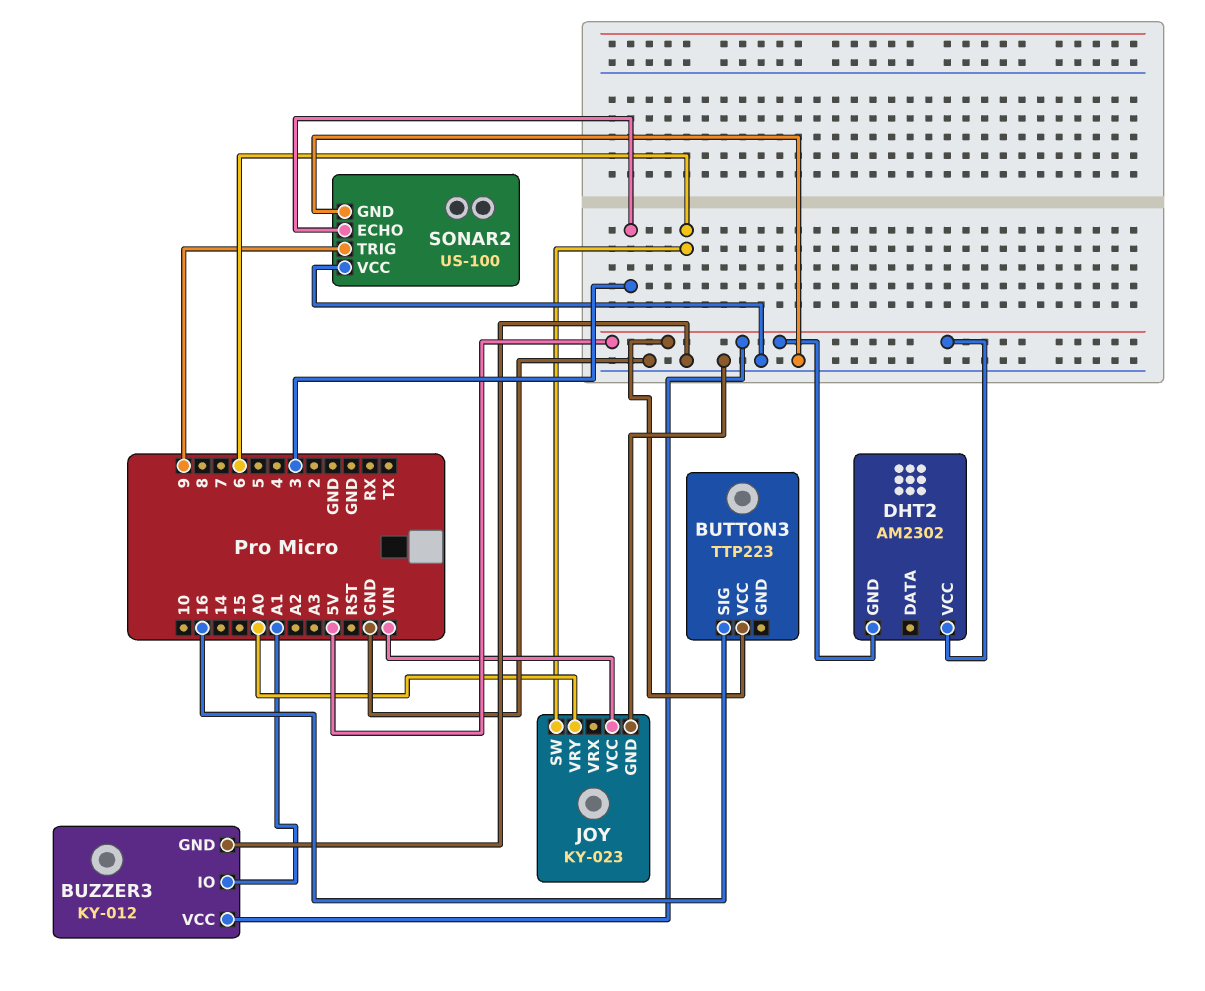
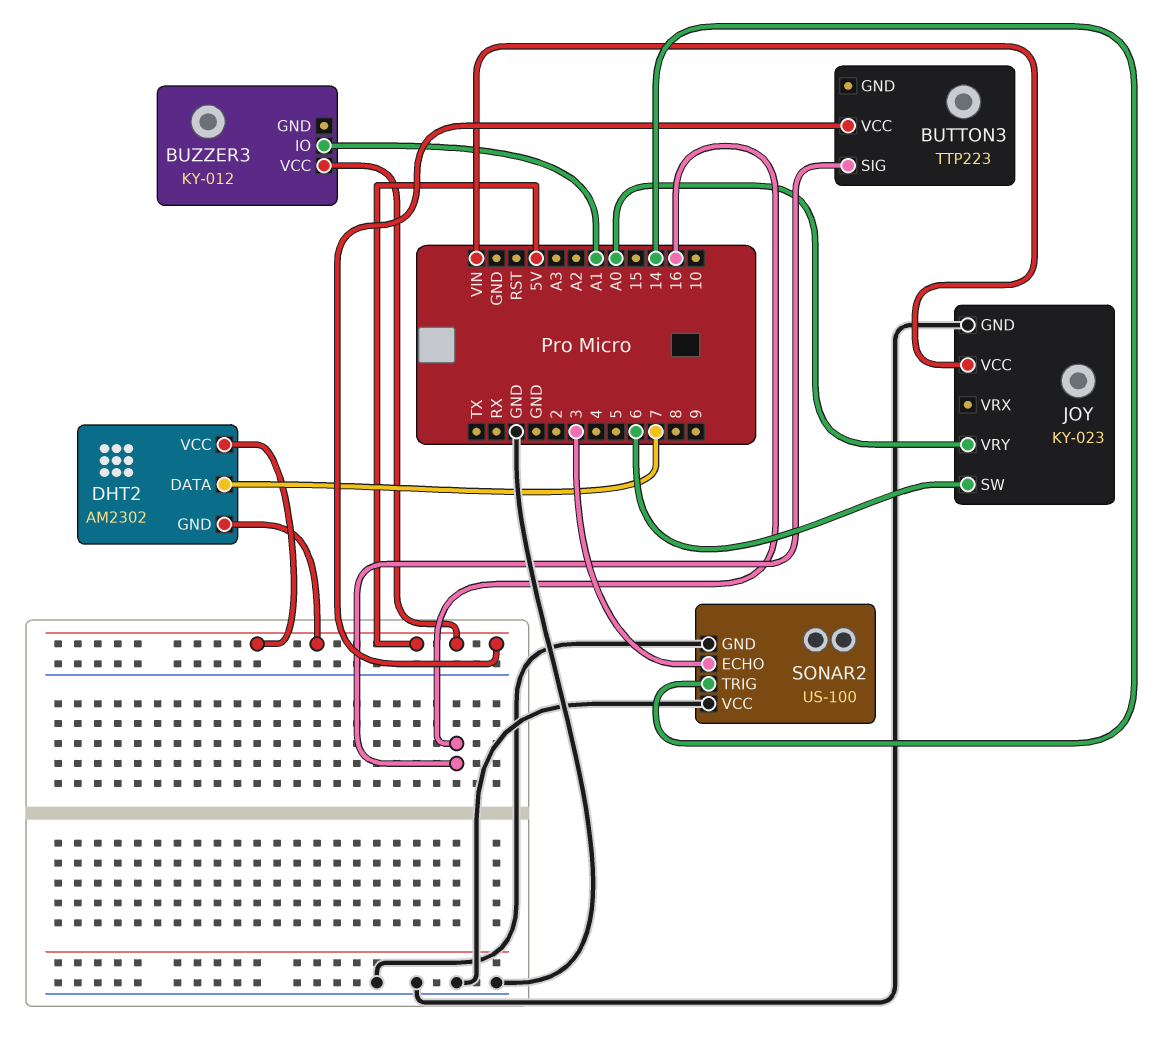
BUZZER3 pin GND: GND -> none
DHT2 pin DATA: none -> 7
SONAR2 pin TRIG: 9 -> 14

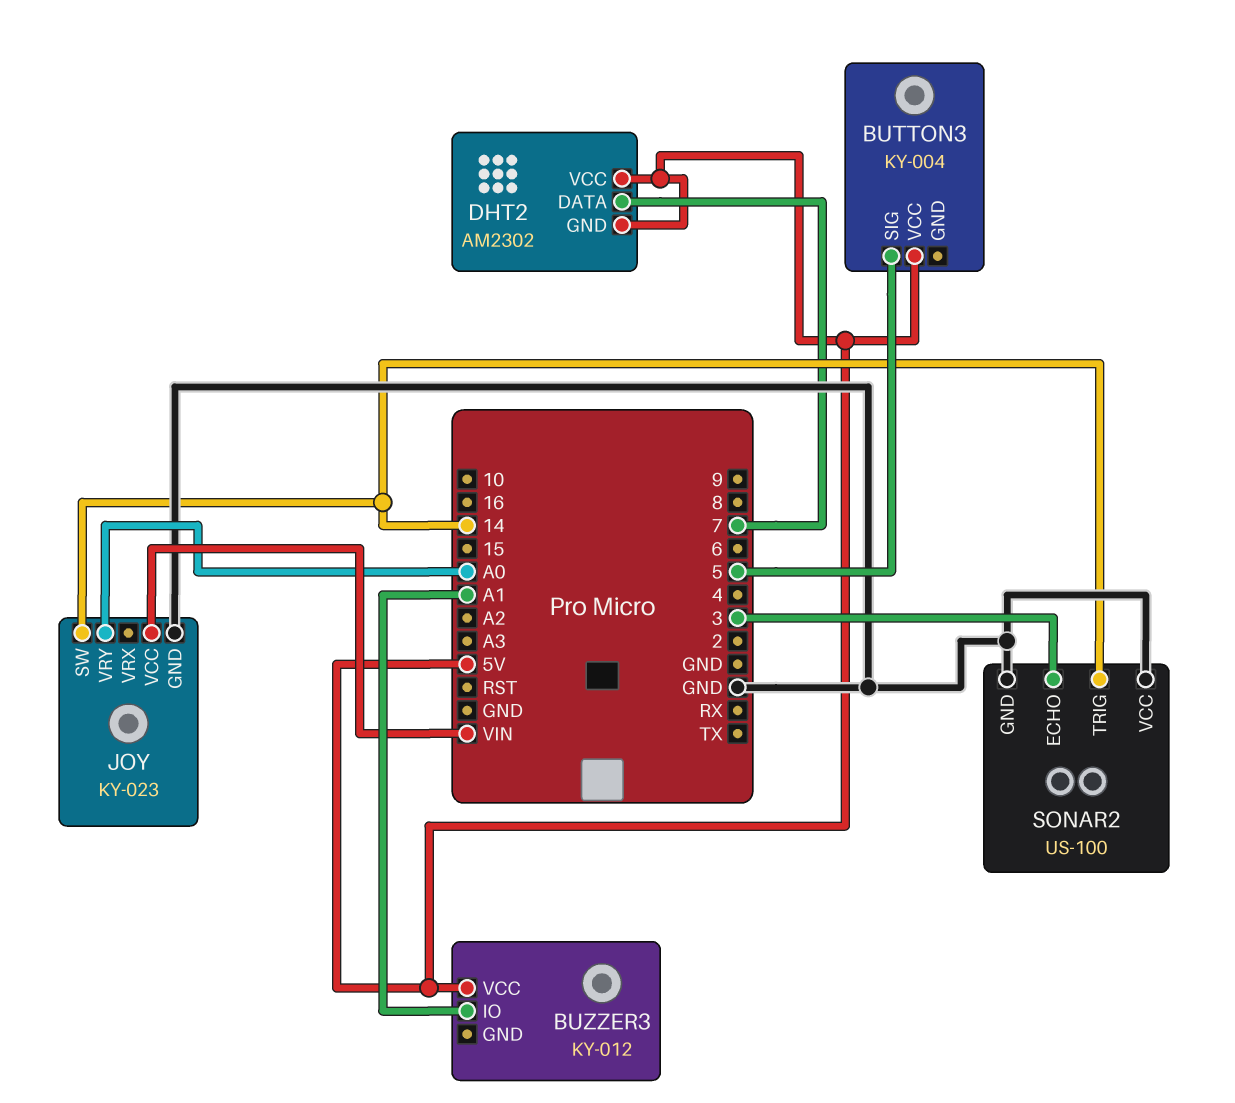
BUTTON3: TTP223 -> KY-004
BUTTON3 pin SIG: 16 -> 5
JOY pin SW: 6 -> 14

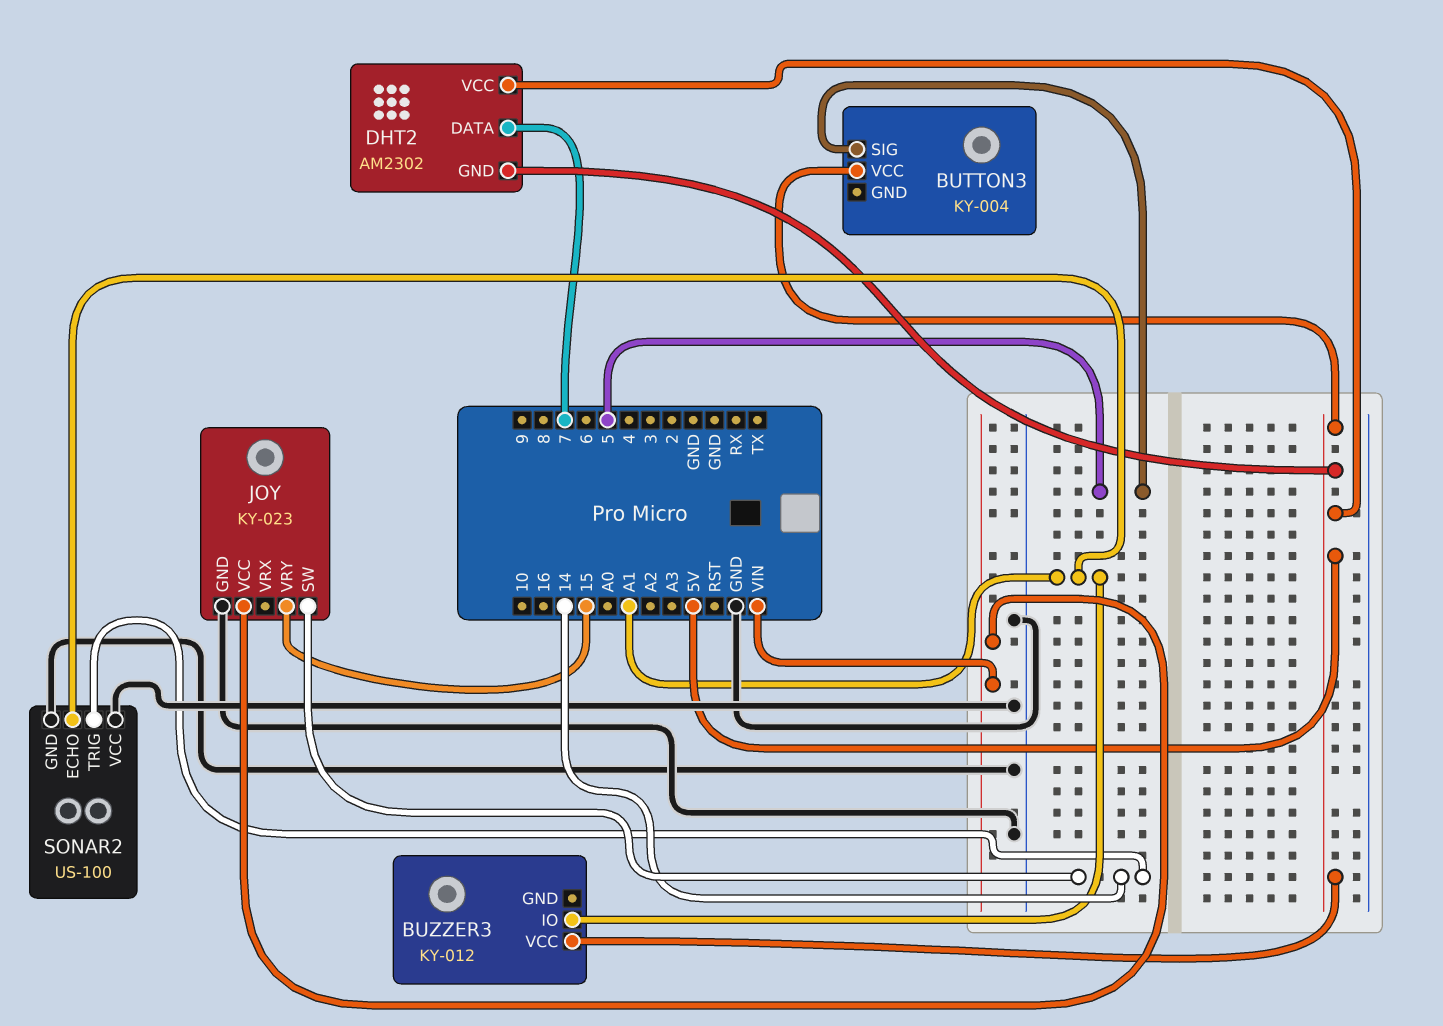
JOY pin VRY: A0 -> 15
SONAR2 pin ECHO: 3 -> A1

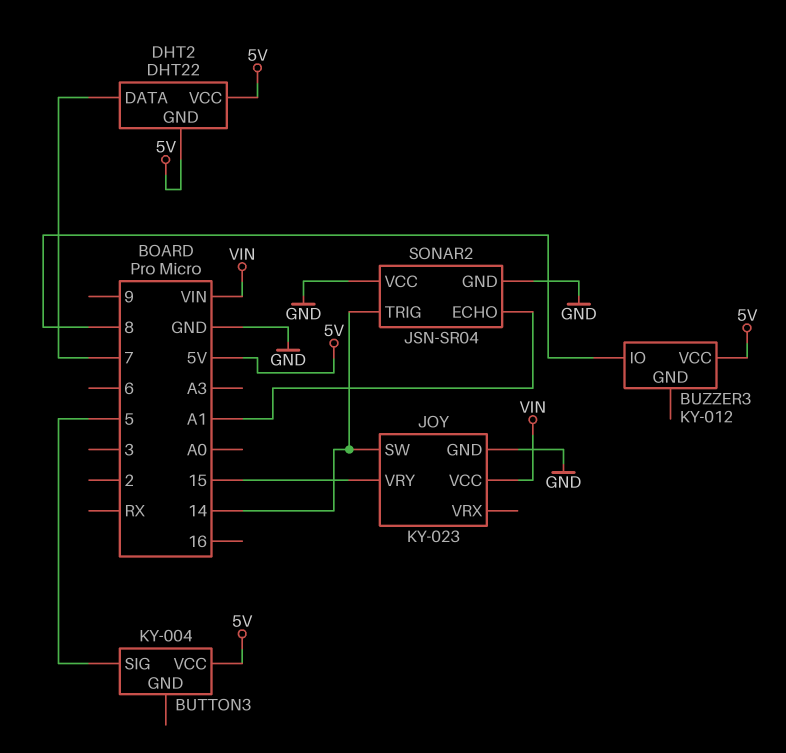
BUZZER3 pin IO: A1 -> 8
DHT2: AM2302 -> DHT22
SONAR2: US-100 -> JSN-SR04

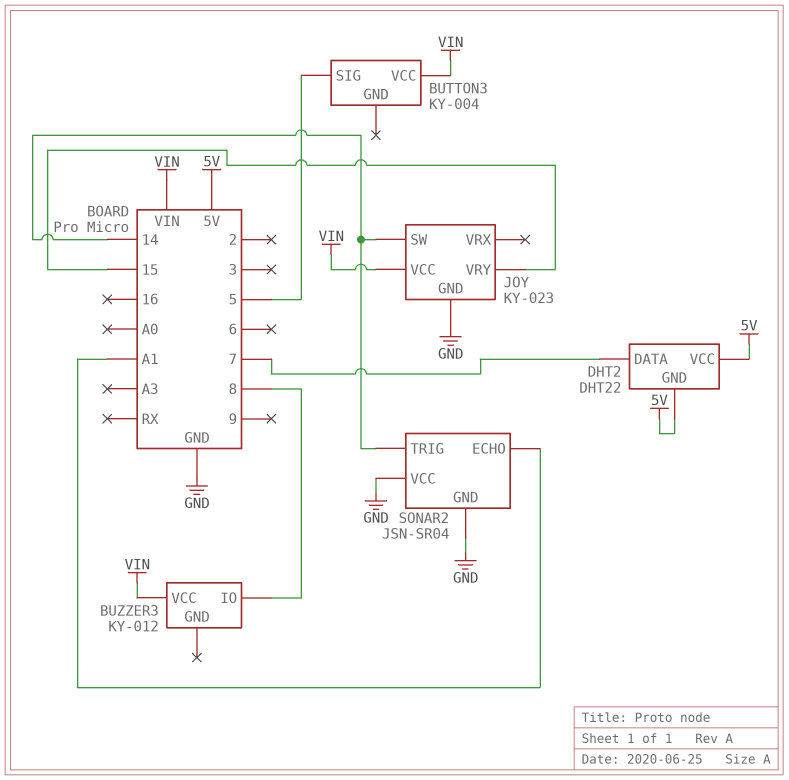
BUTTON3 pin VCC: 5V -> VIN
BUZZER3 pin VCC: 5V -> VIN

